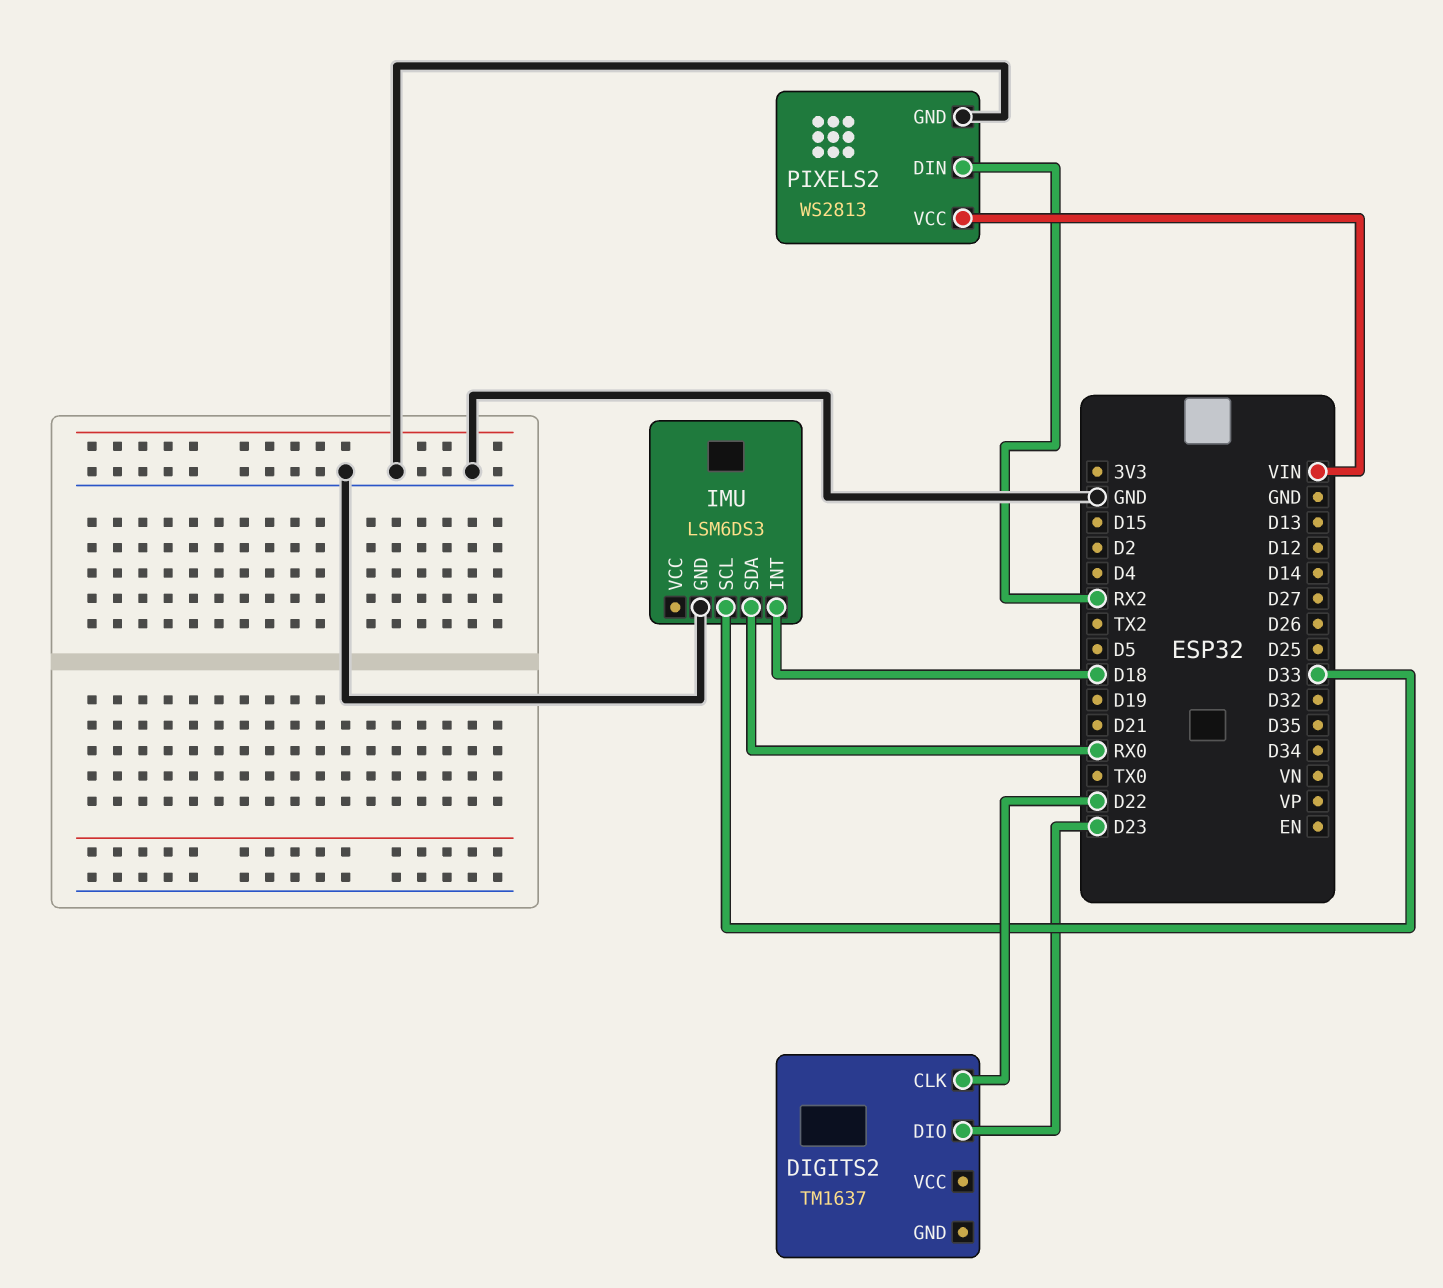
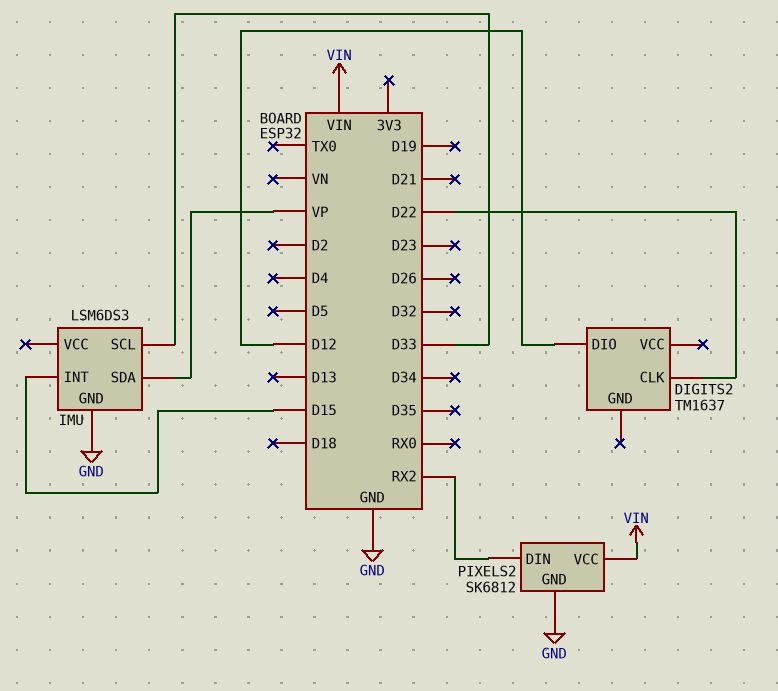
DIGITS2 pin DIO: D23 -> D12
IMU pin INT: D18 -> D15
IMU pin SDA: RX0 -> VP
PIXELS2: WS2813 -> SK6812

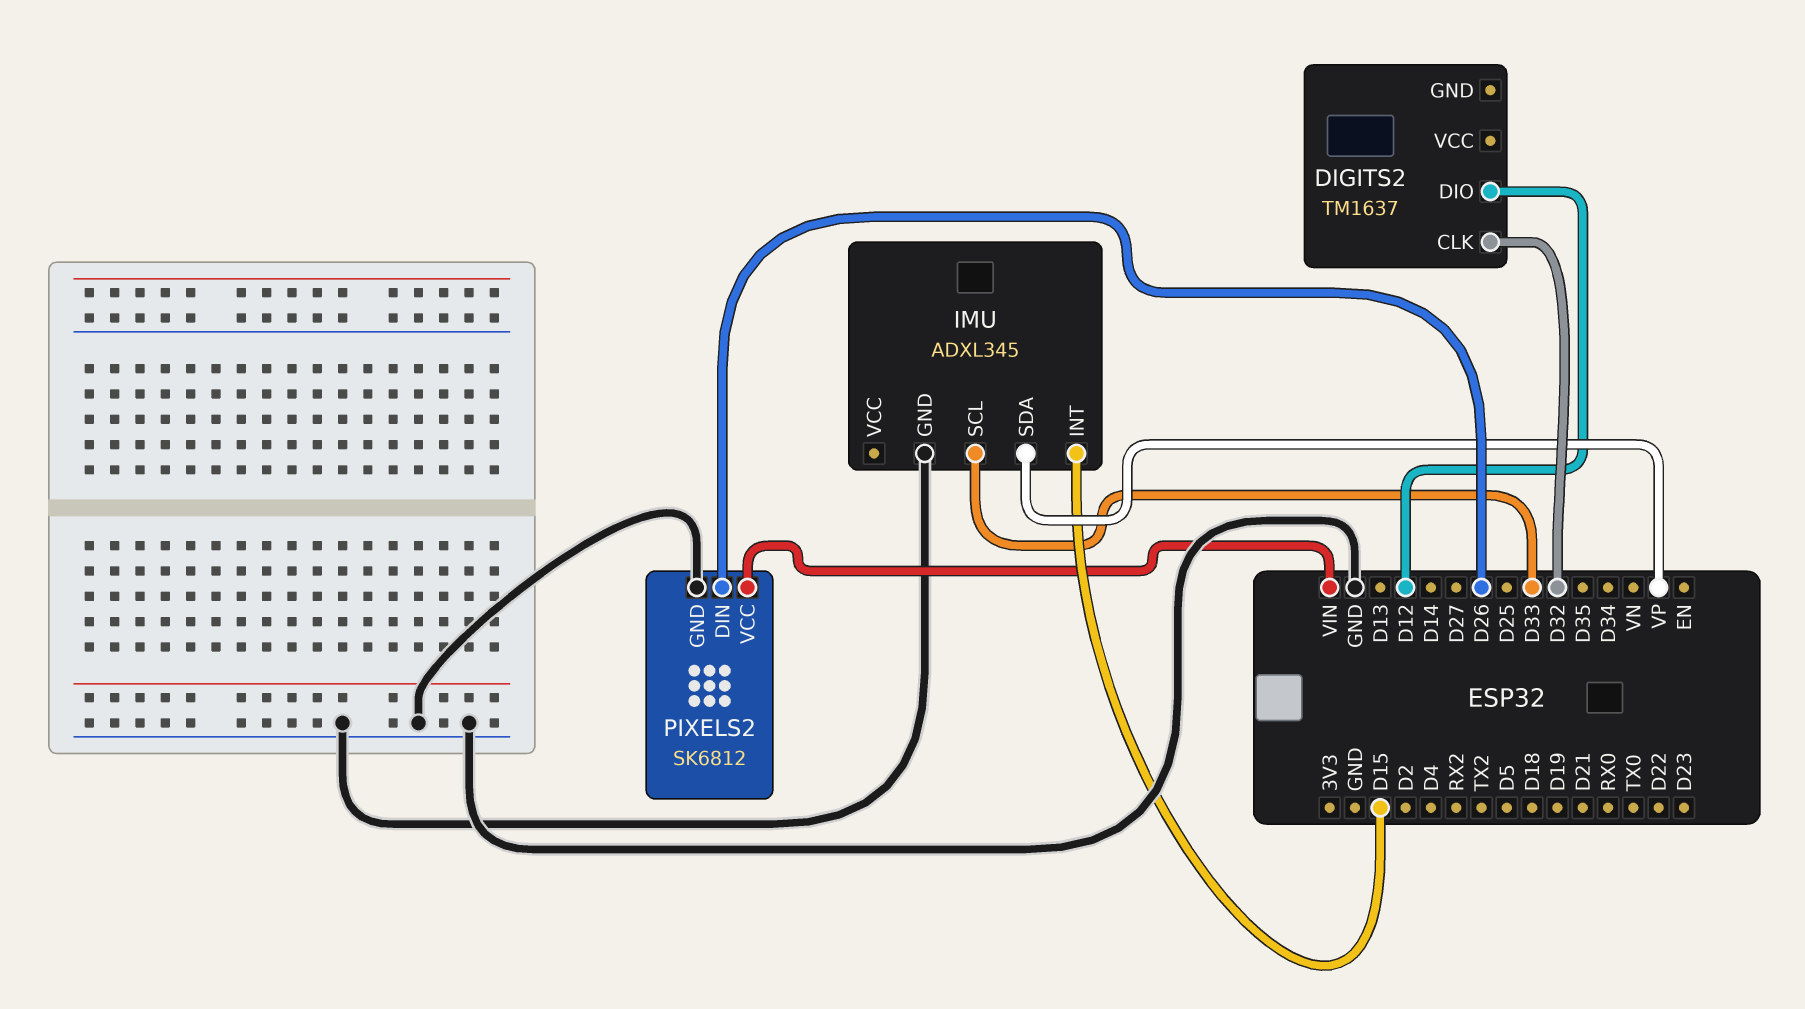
DIGITS2 pin CLK: D22 -> D32
IMU: LSM6DS3 -> ADXL345
PIXELS2 pin DIN: RX2 -> D26

